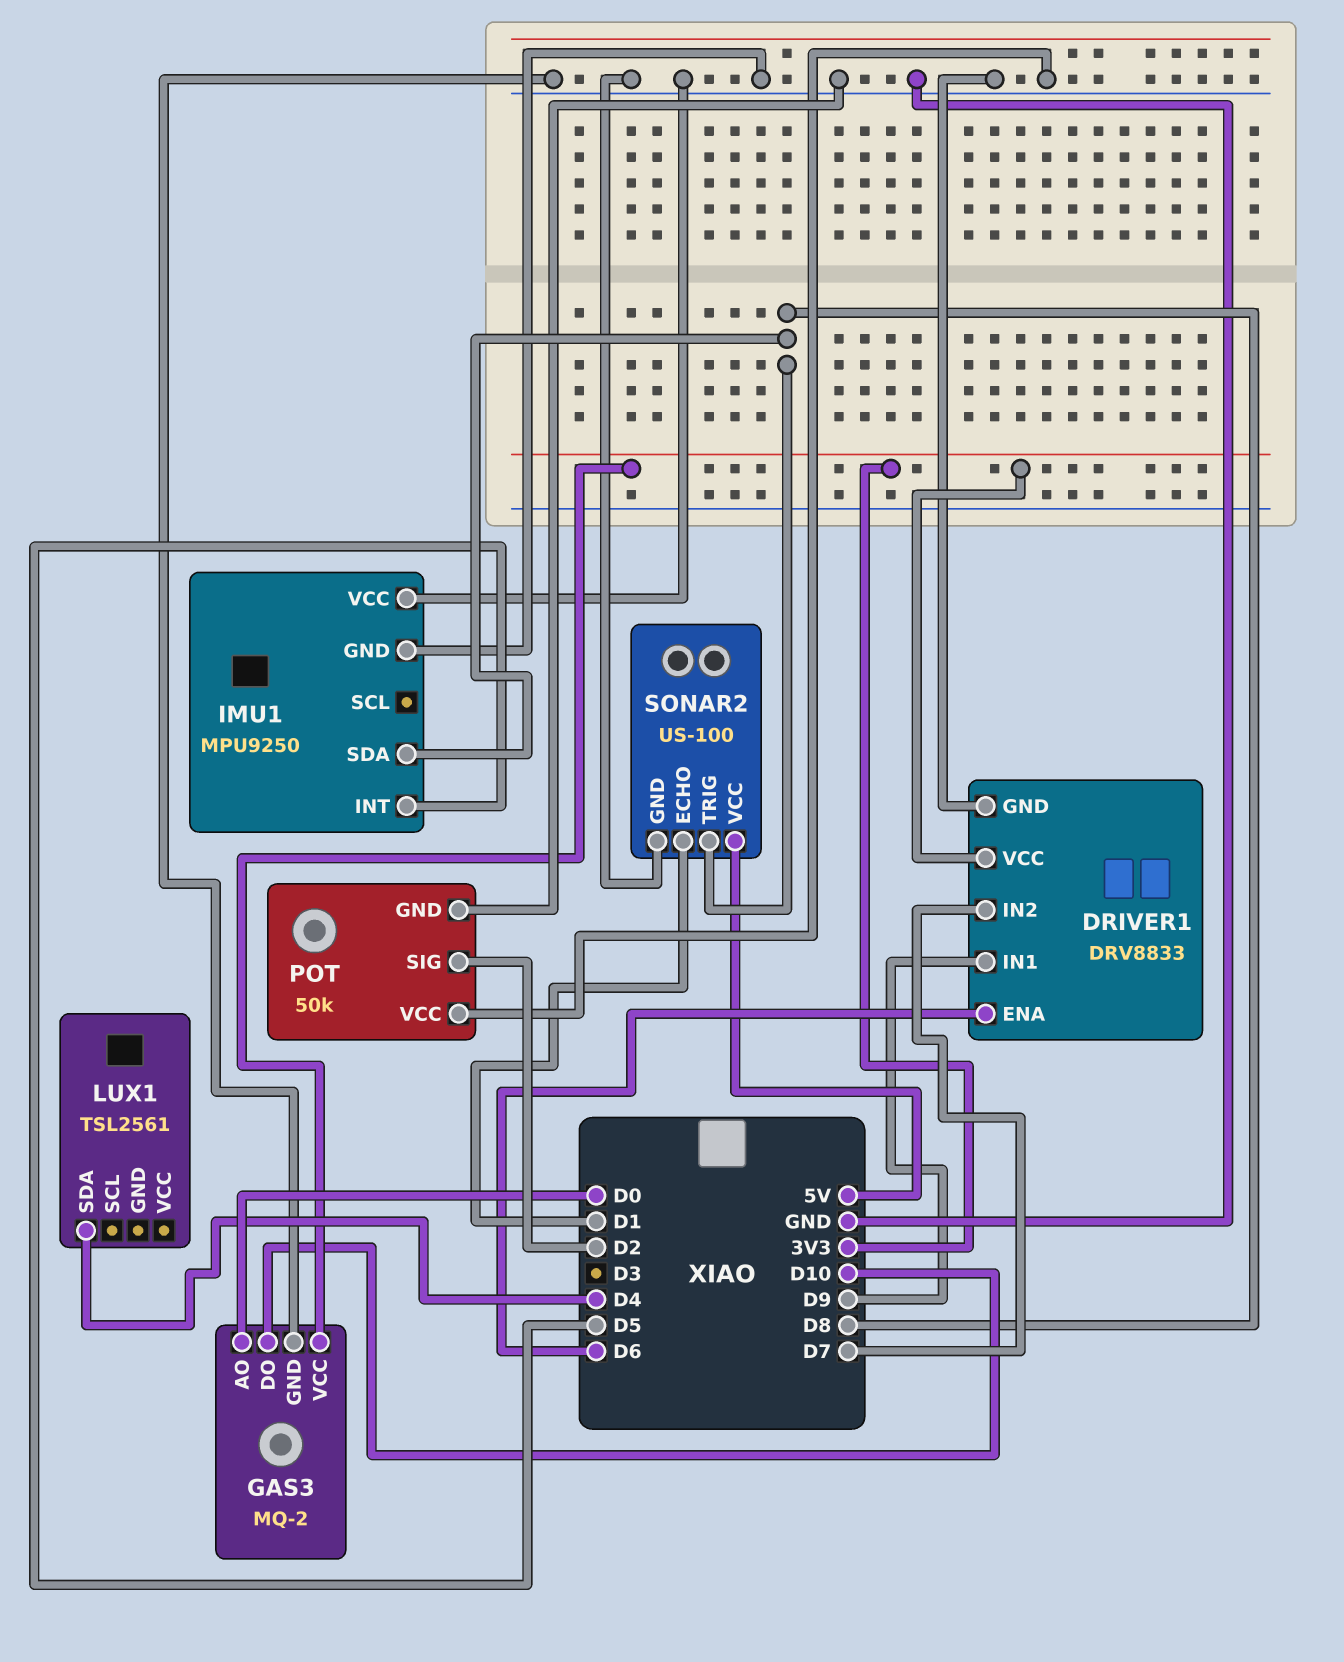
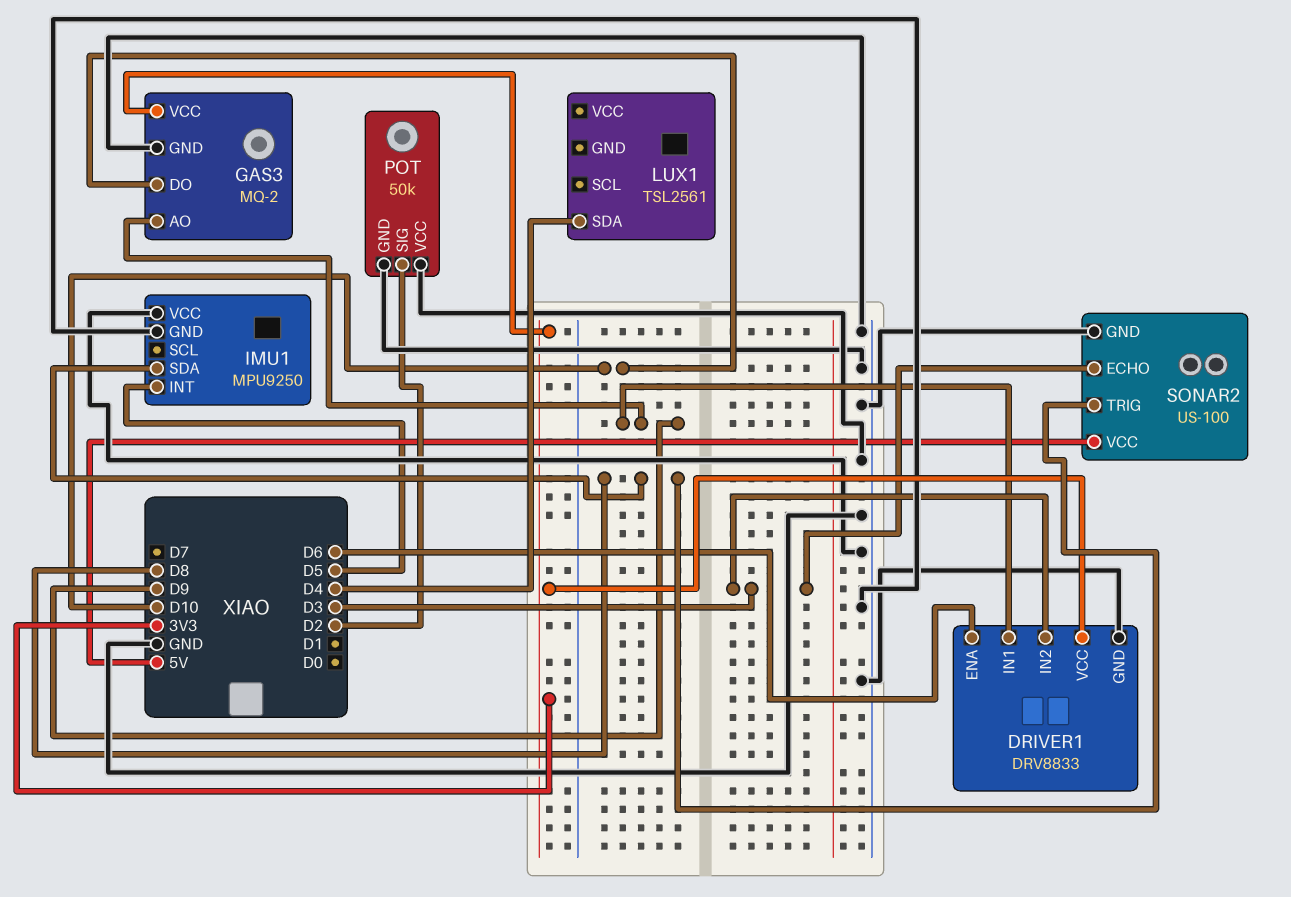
DRIVER1 pin IN2: D7 -> D3
GAS3 pin AO: D0 -> D9
SONAR2 pin ECHO: D1 -> D3

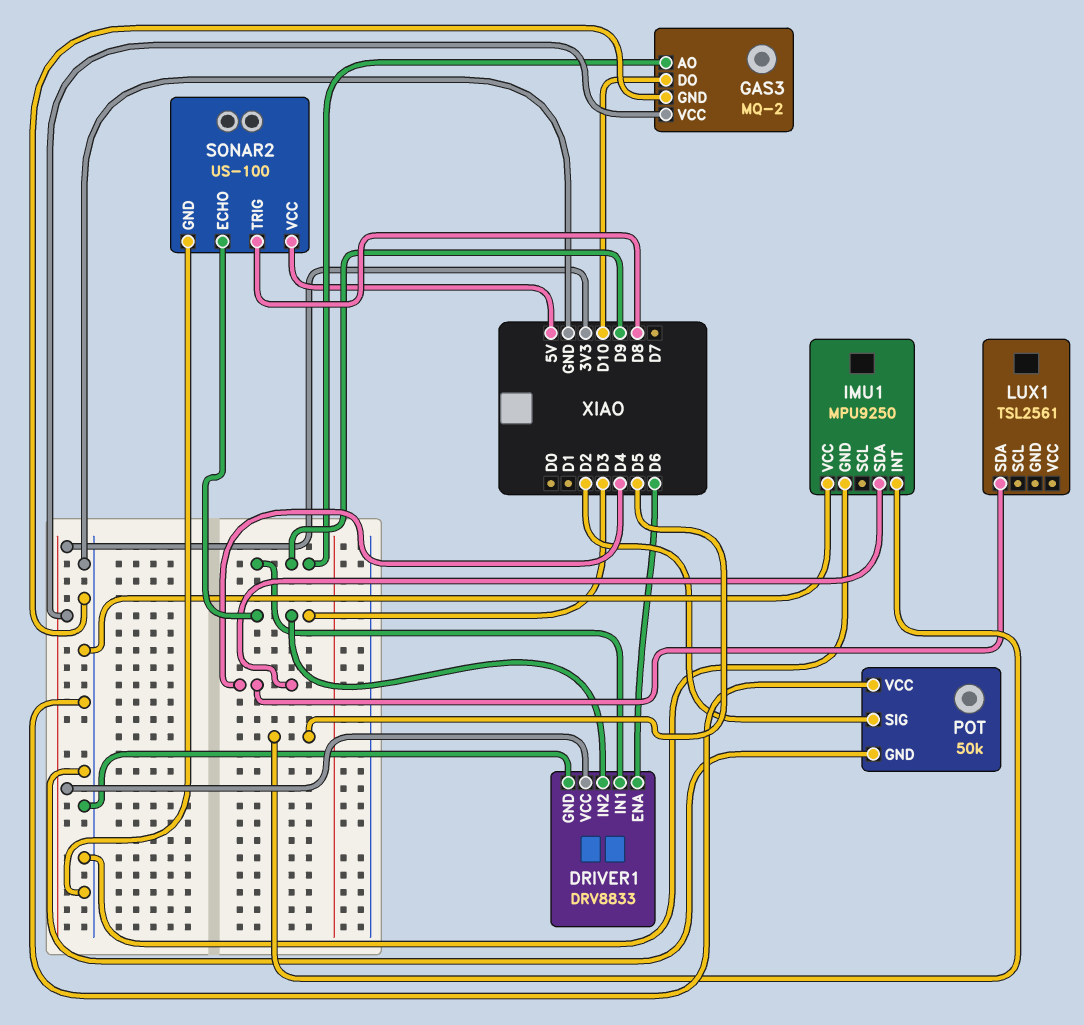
IMU1 pin SDA: D8 -> D4

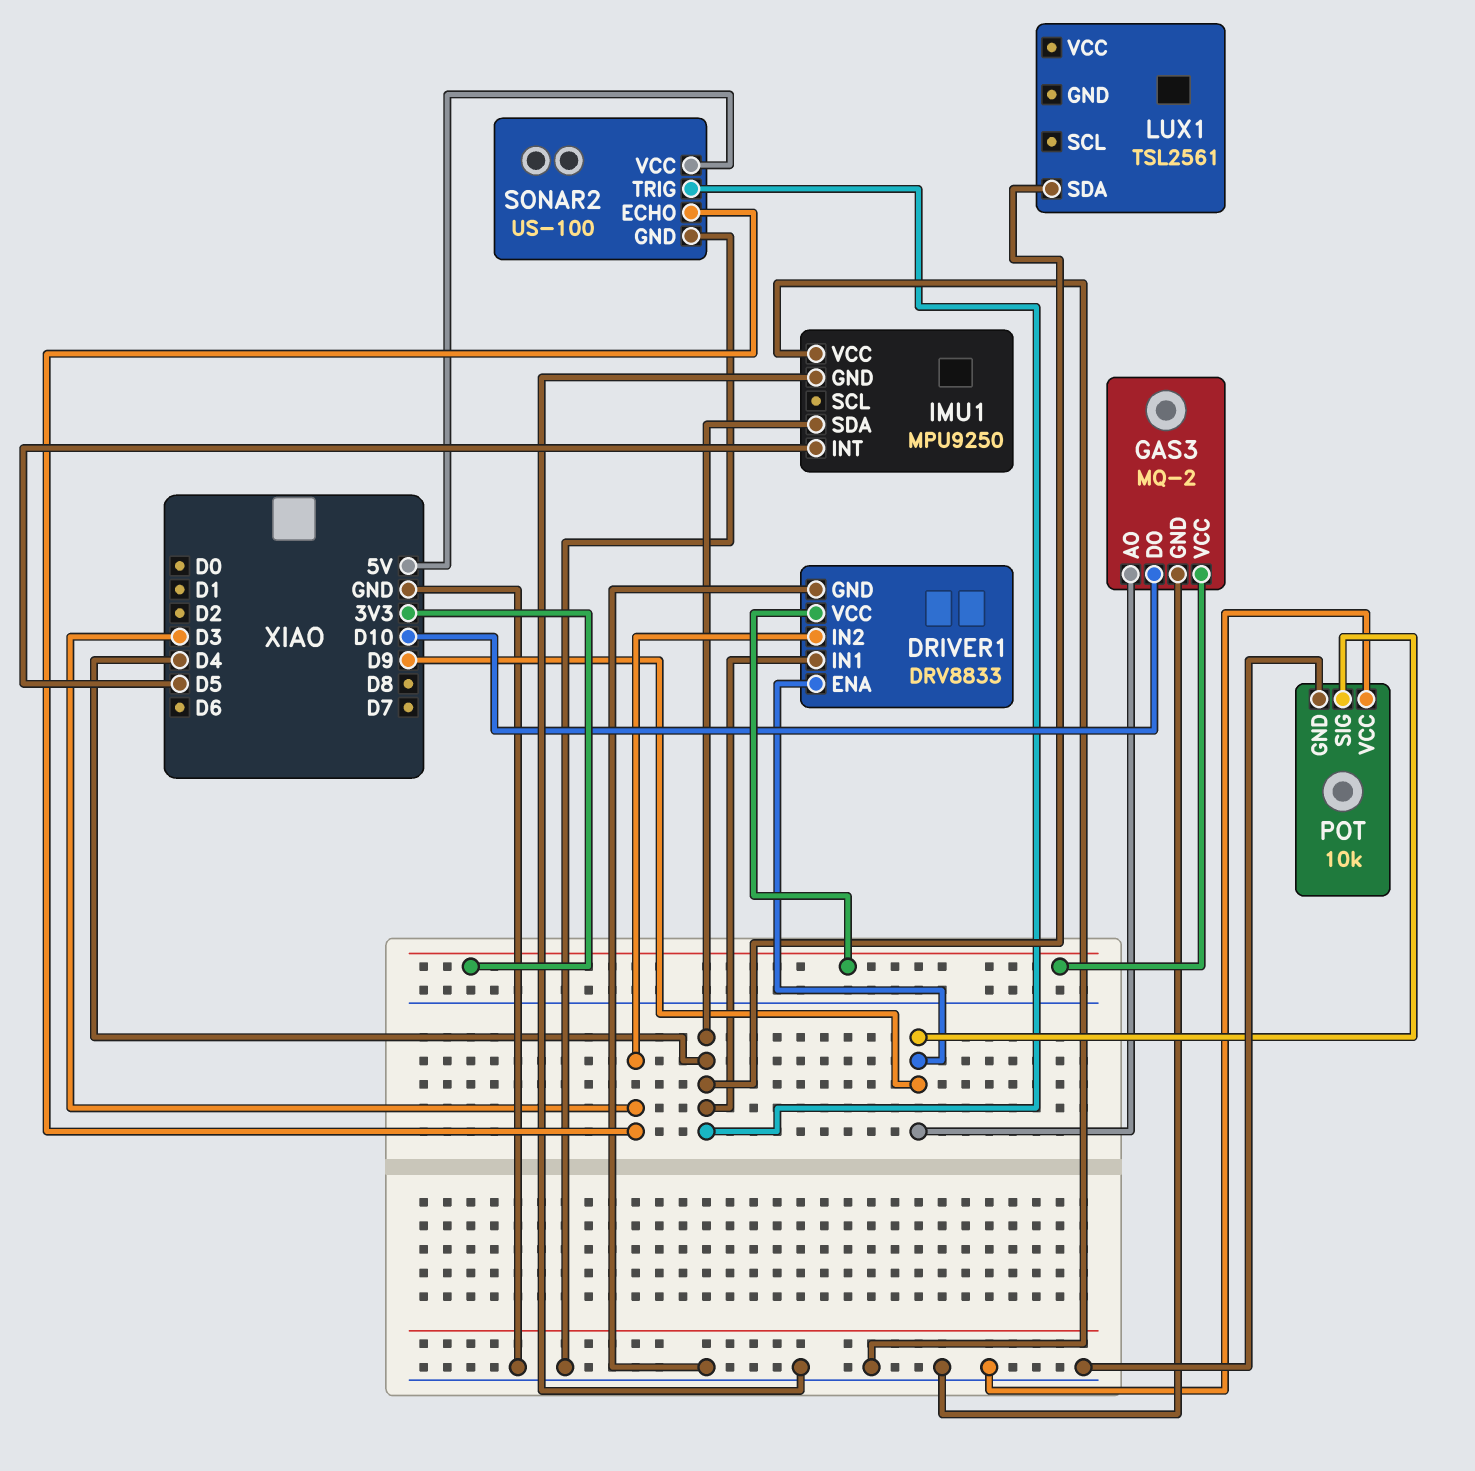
DRIVER1 pin ENA: D6 -> D9
DRIVER1 pin IN1: D9 -> D4
POT: 50k -> 10k
POT pin SIG: D2 -> D9
SONAR2 pin TRIG: D8 -> D4

